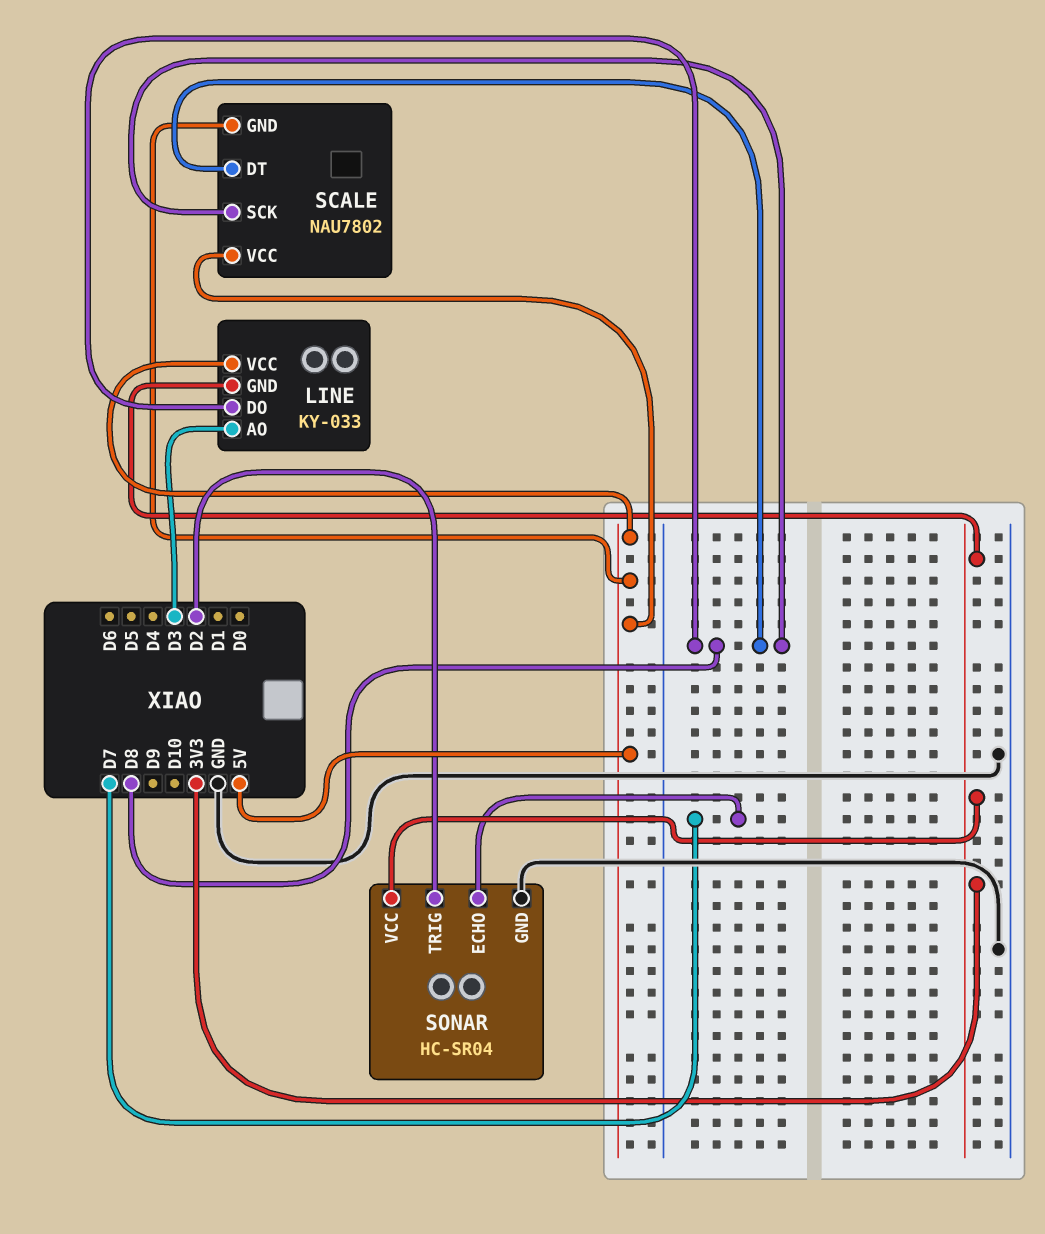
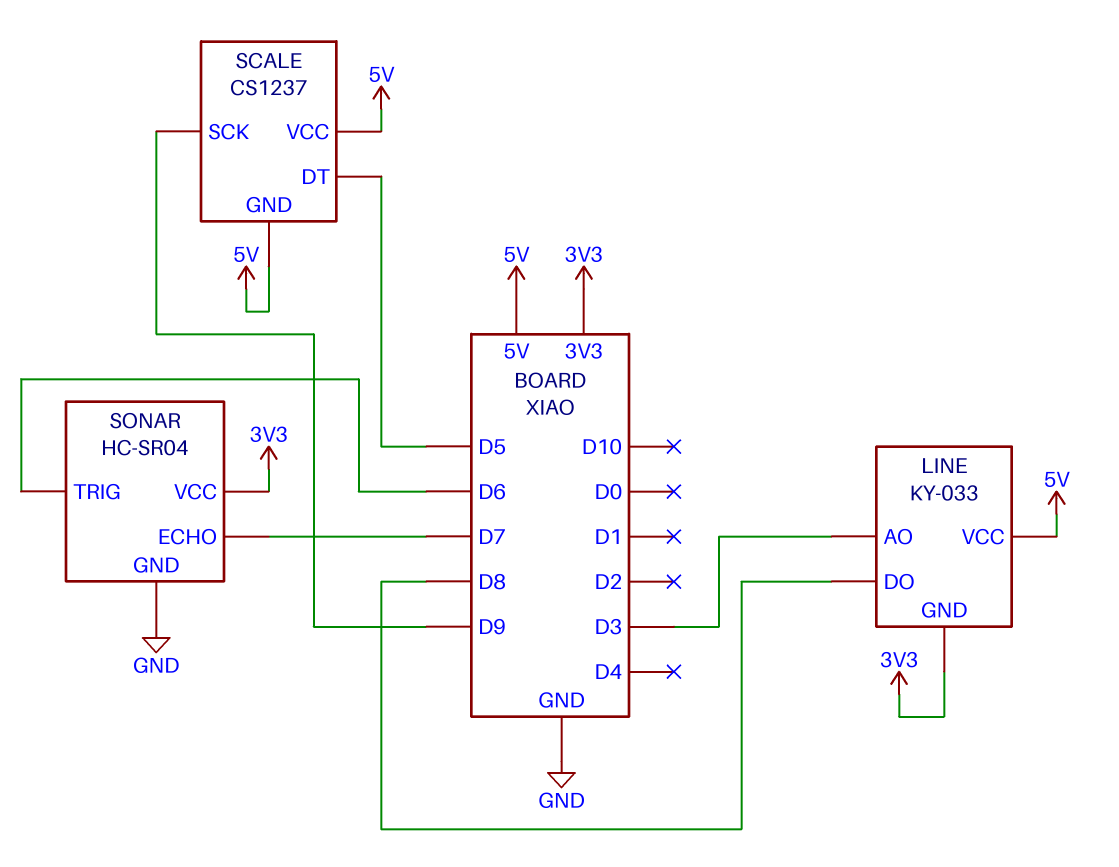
SCALE: NAU7802 -> CS1237
SCALE pin DT: D8 -> D5
SCALE pin SCK: D8 -> D9
SONAR pin TRIG: D2 -> D6

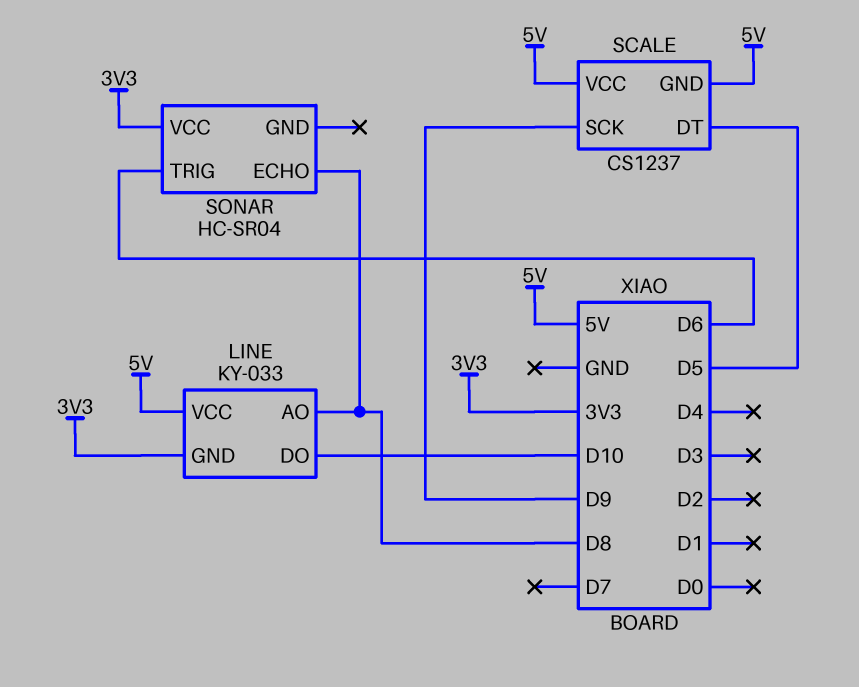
LINE pin AO: D3 -> D8
LINE pin DO: D8 -> D10
SONAR pin ECHO: D7 -> D8
SONAR pin GND: GND -> none

